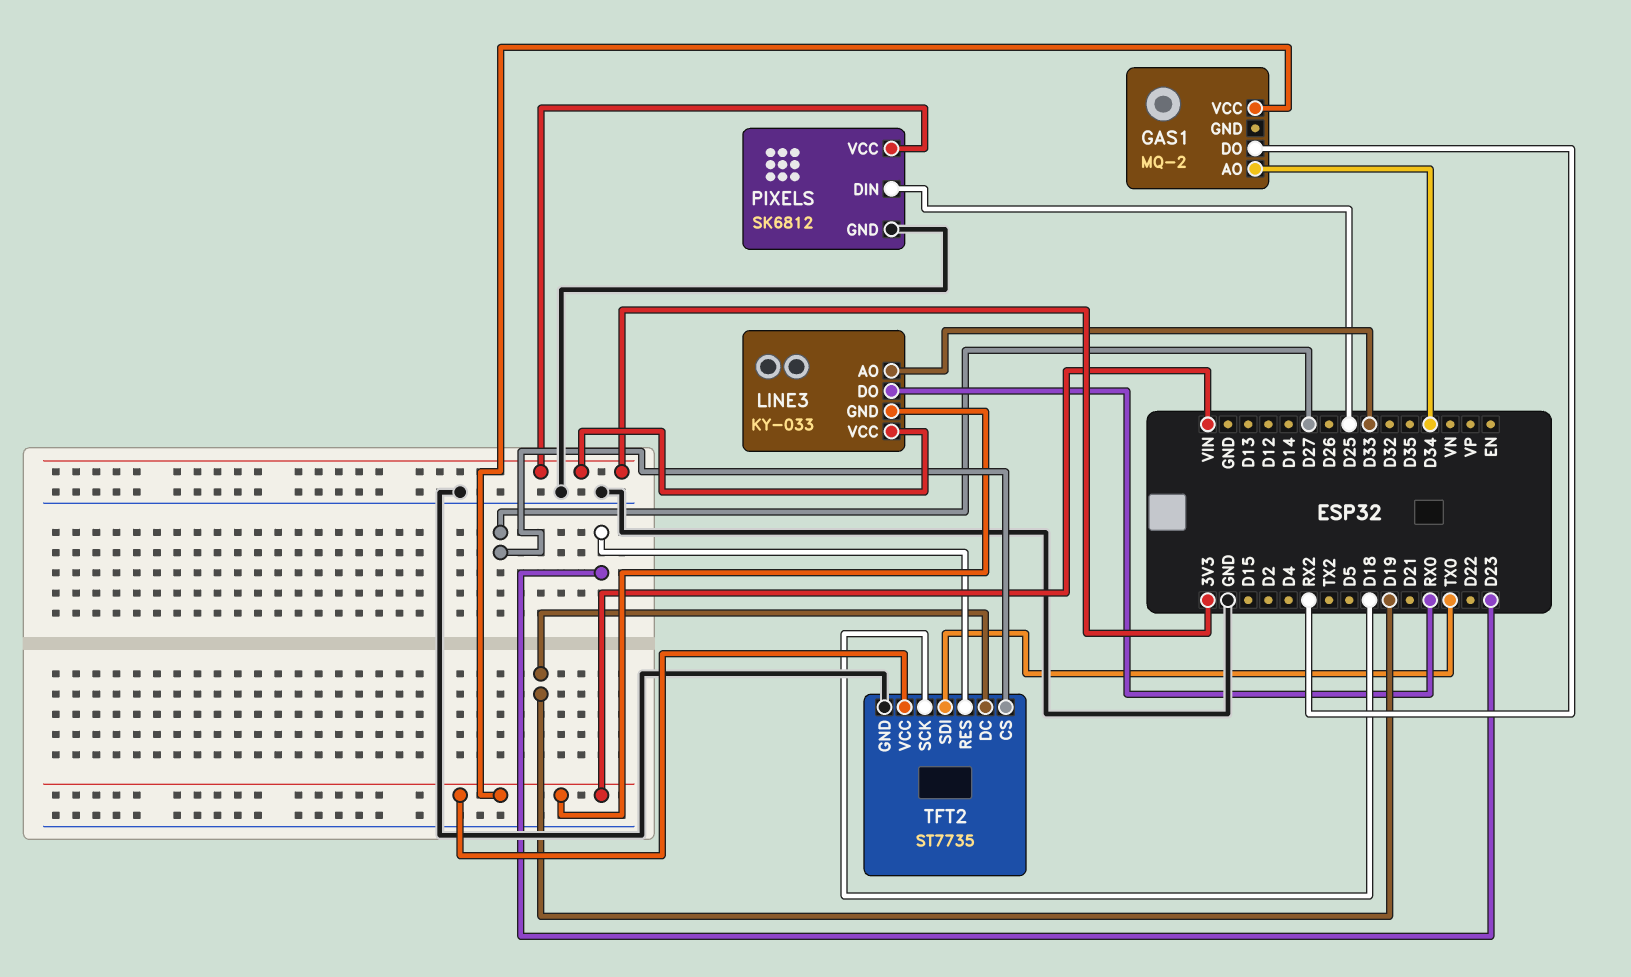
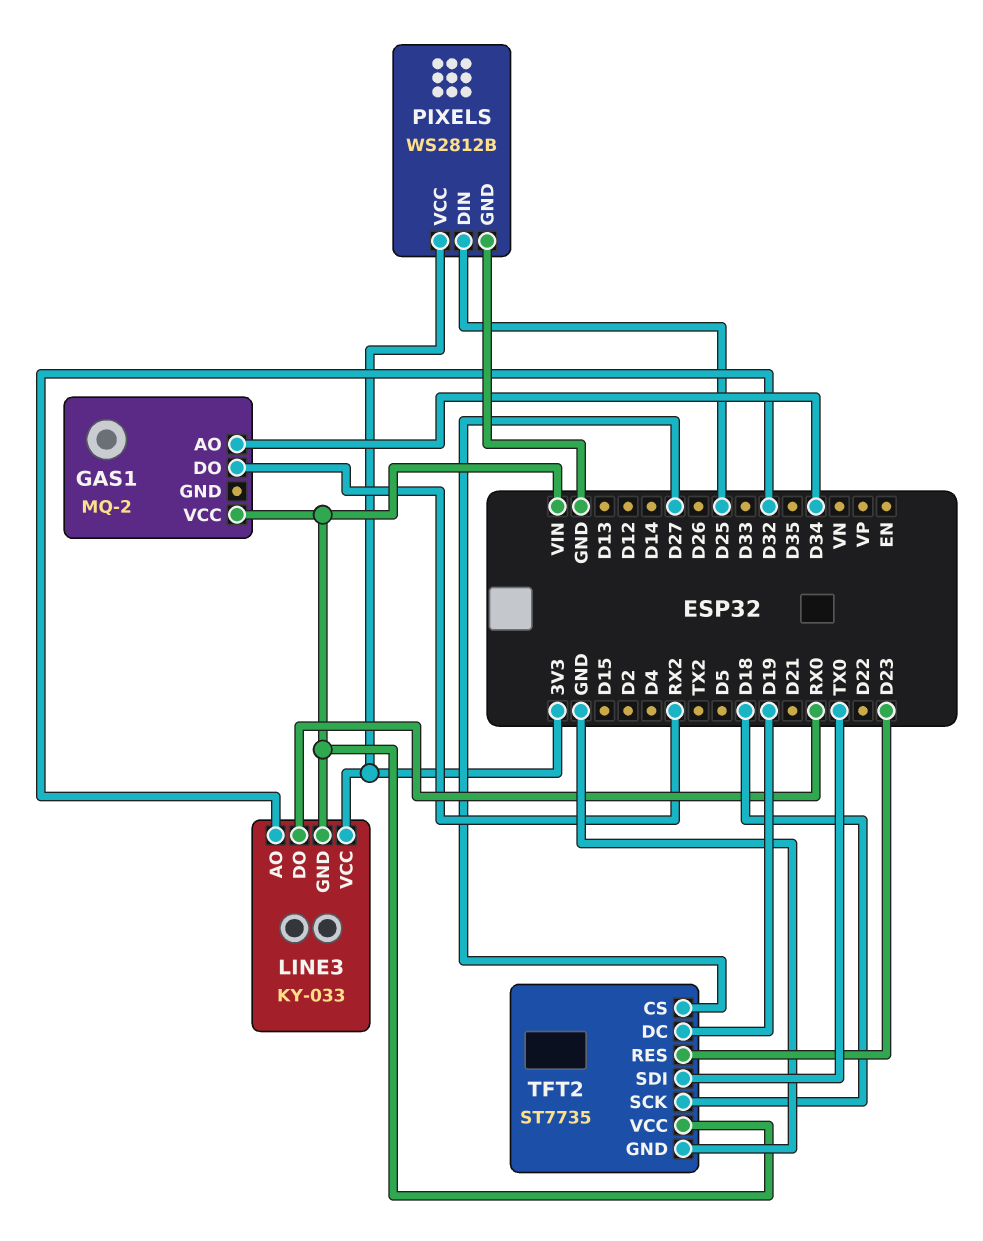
LINE3 pin AO: D33 -> D32
PIXELS: SK6812 -> WS2812B

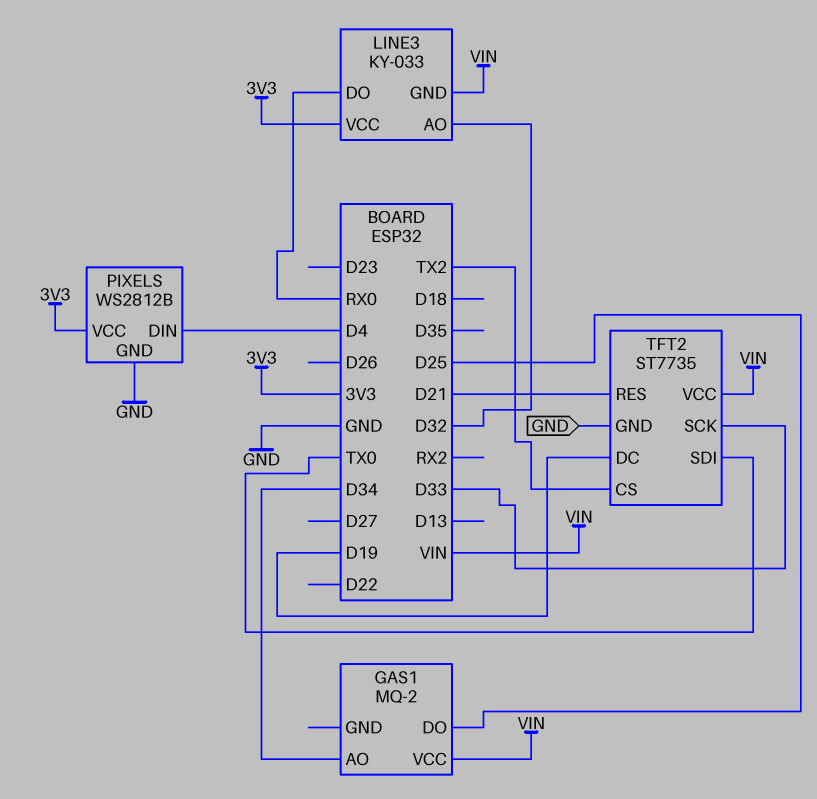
GAS1 pin DO: RX2 -> D25
PIXELS pin DIN: D25 -> D4
TFT2 pin CS: D27 -> TX2
TFT2 pin RES: D23 -> D21
TFT2 pin SCK: D18 -> D33

